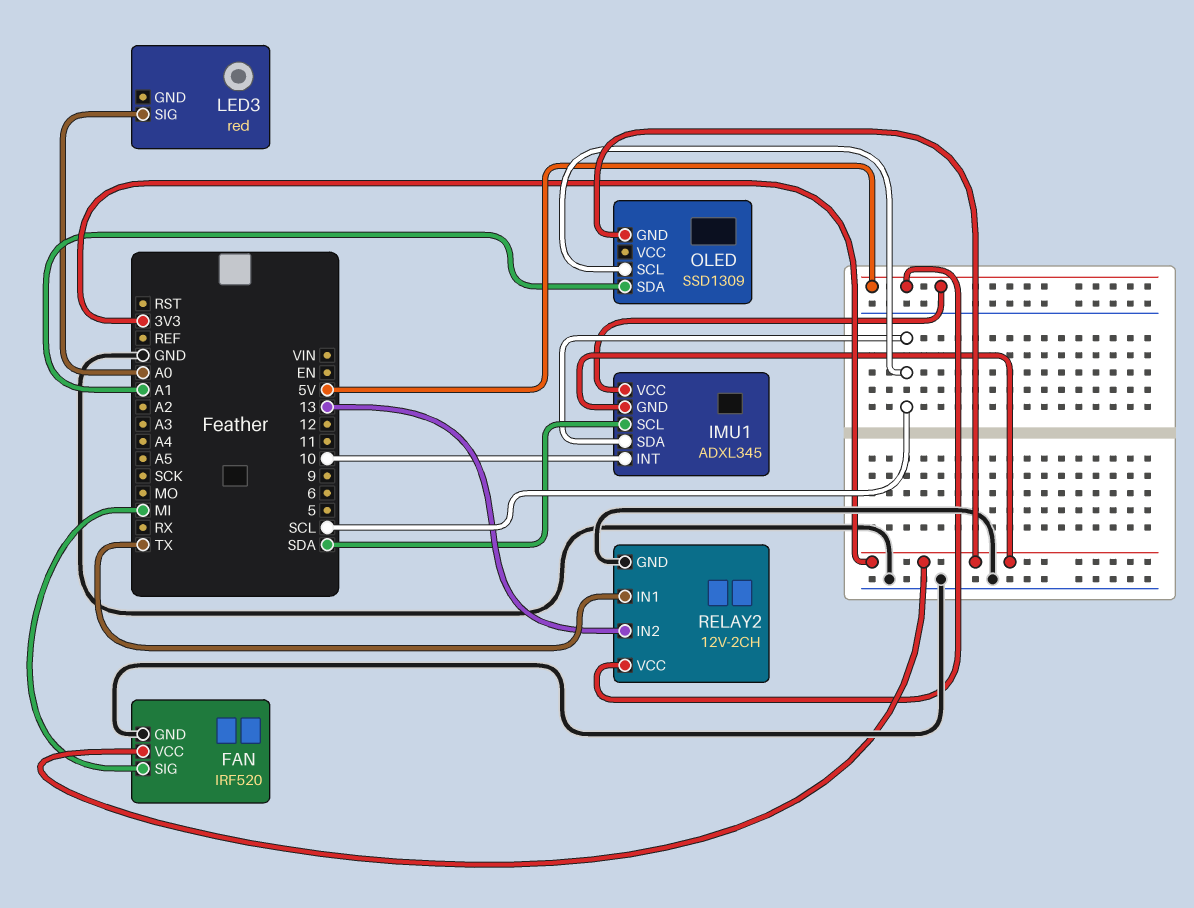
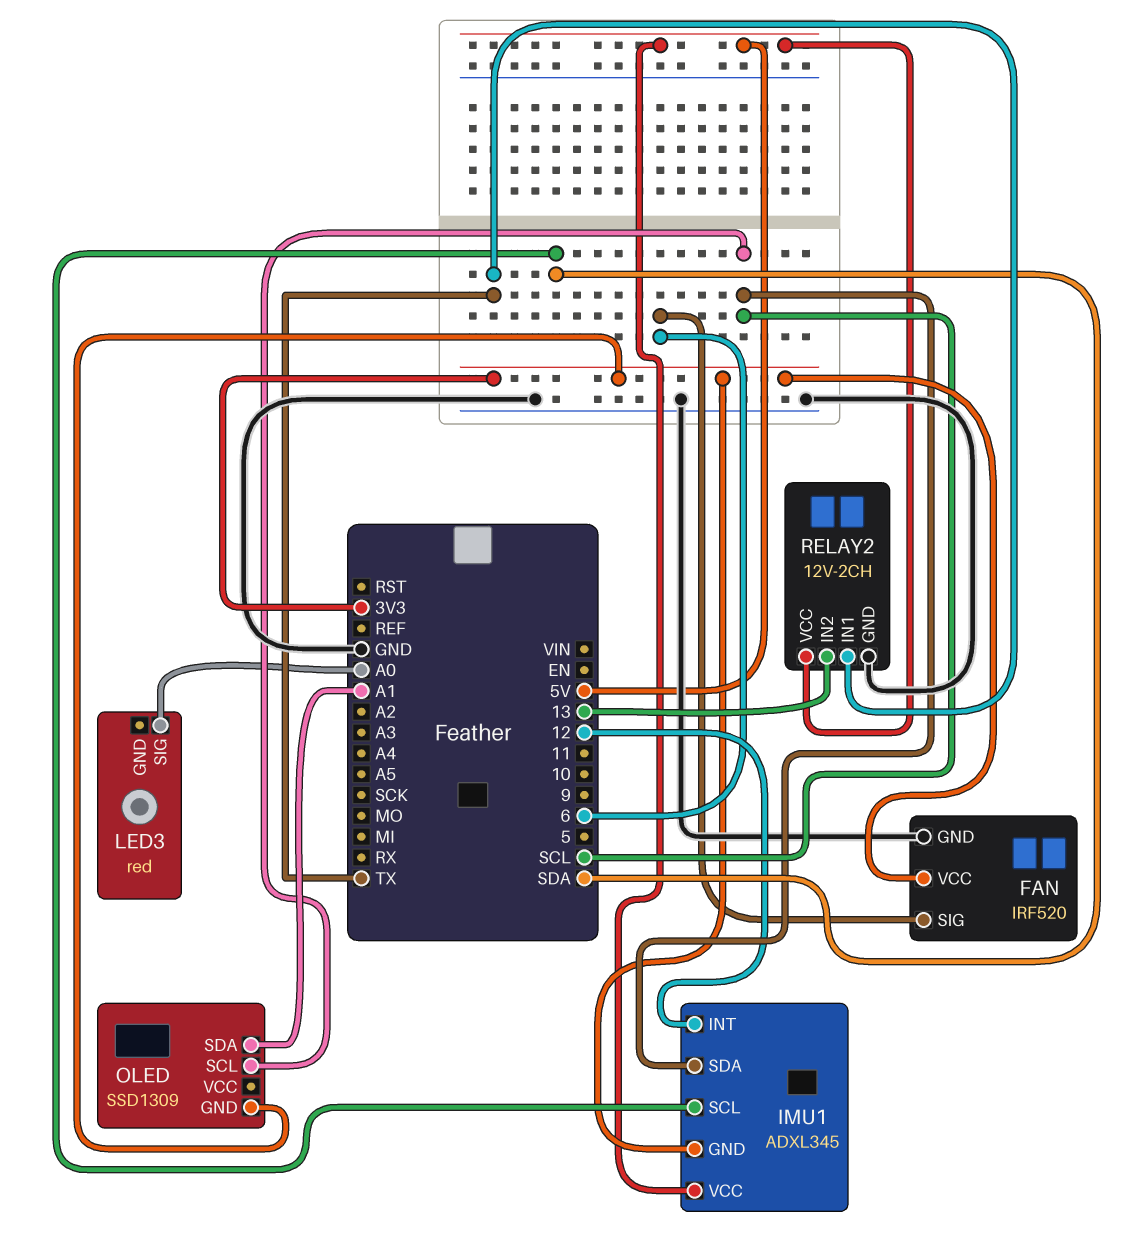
FAN pin SIG: MI -> 6
IMU1 pin INT: 10 -> 12

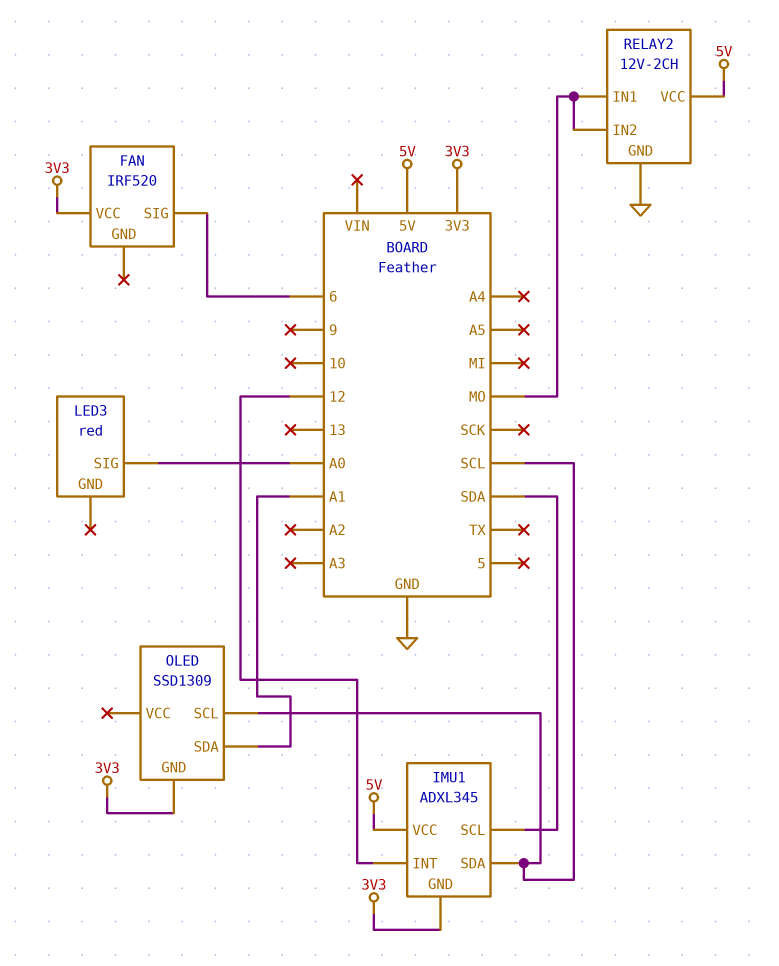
FAN pin GND: GND -> none
RELAY2 pin IN1: TX -> MO
RELAY2 pin IN2: 13 -> MO

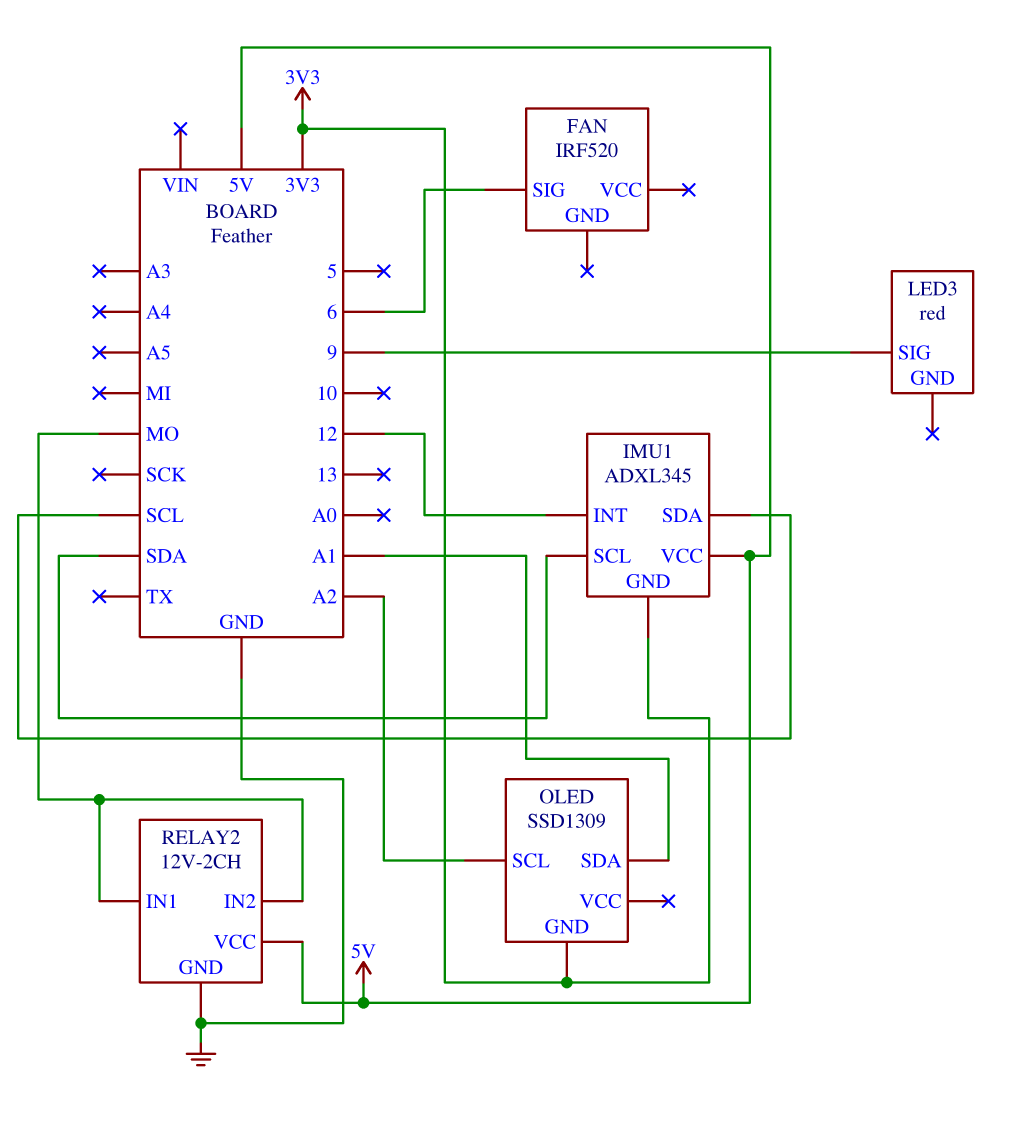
FAN pin VCC: 3V3 -> none
LED3 pin SIG: A0 -> 9
OLED pin SCL: SCL -> A2

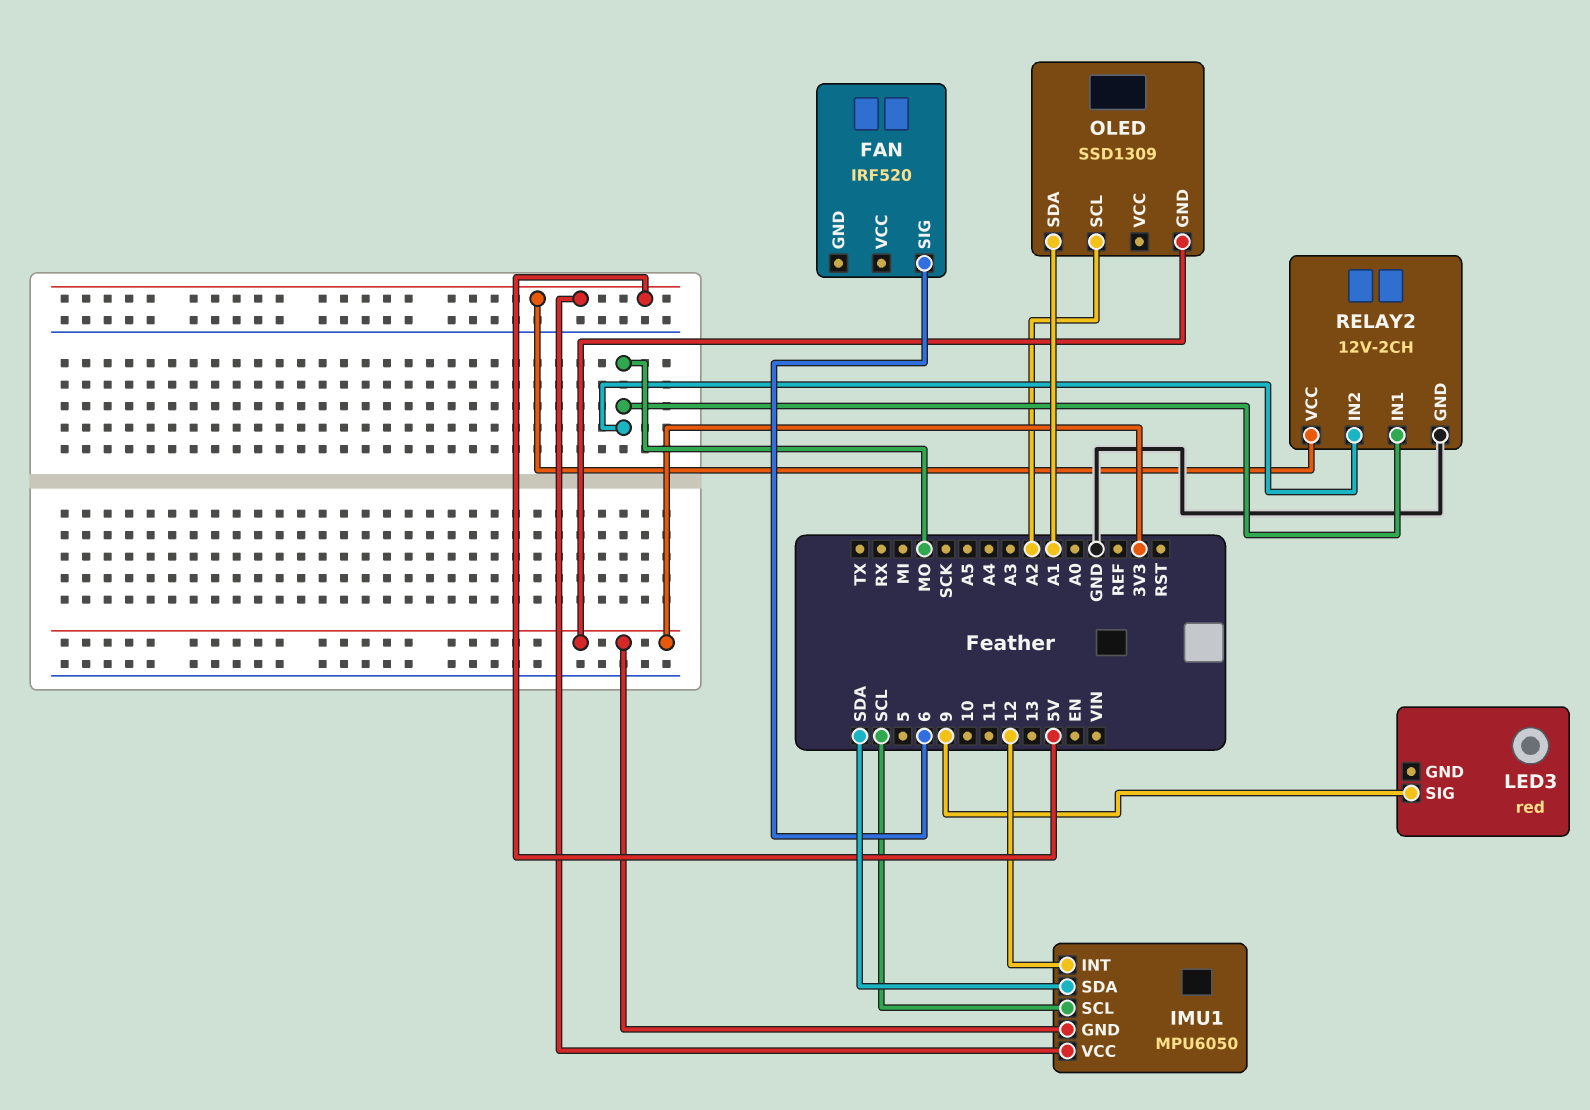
IMU1: ADXL345 -> MPU6050
IMU1 pin SCL: SDA -> SCL
IMU1 pin SDA: SCL -> SDA

